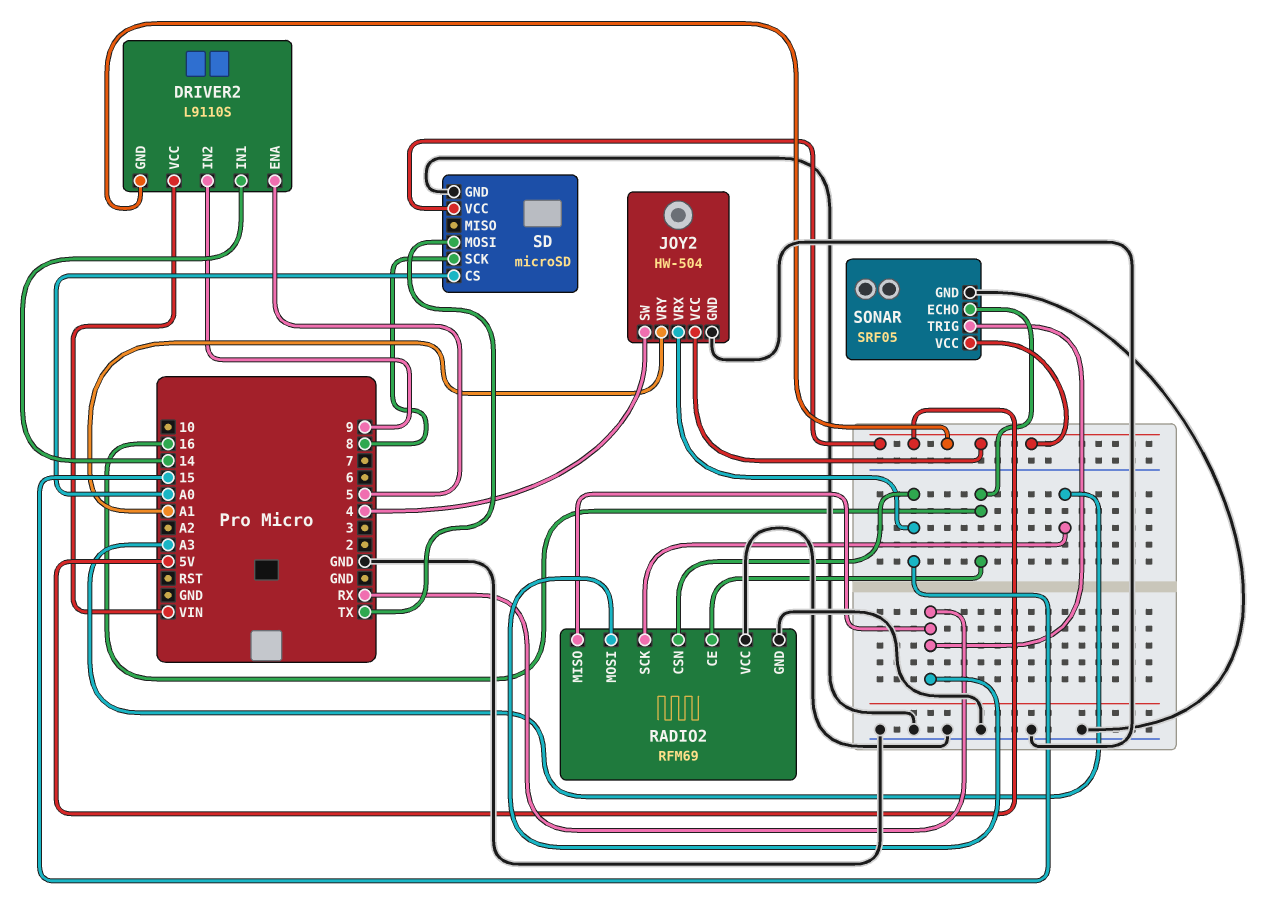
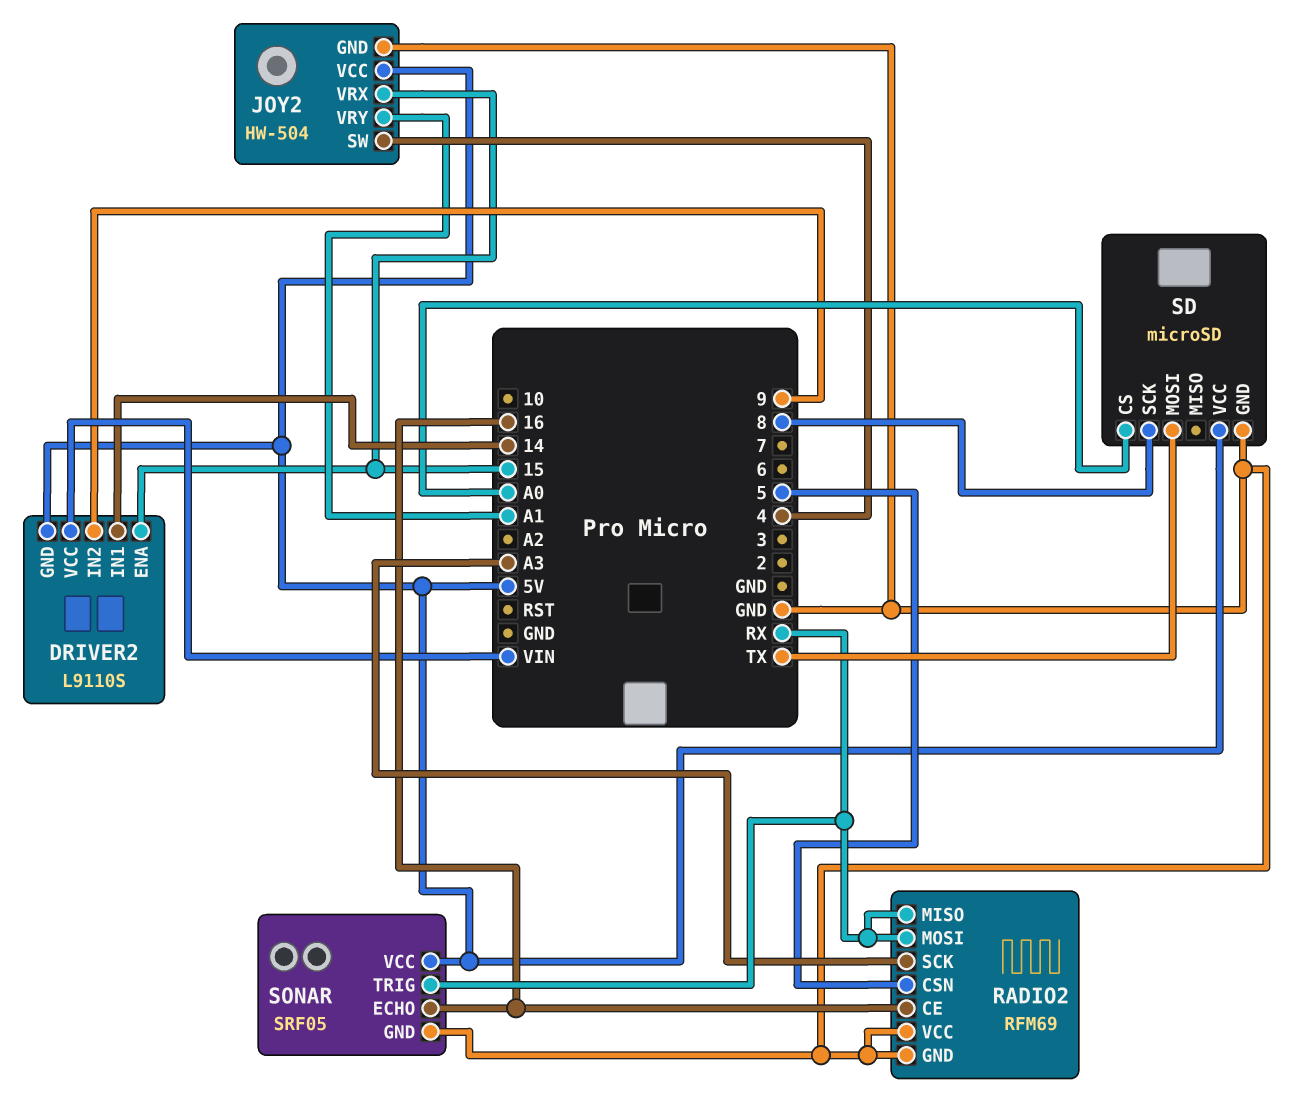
DRIVER2 pin ENA: 5 -> 15
RADIO2 pin CSN: 15 -> 5

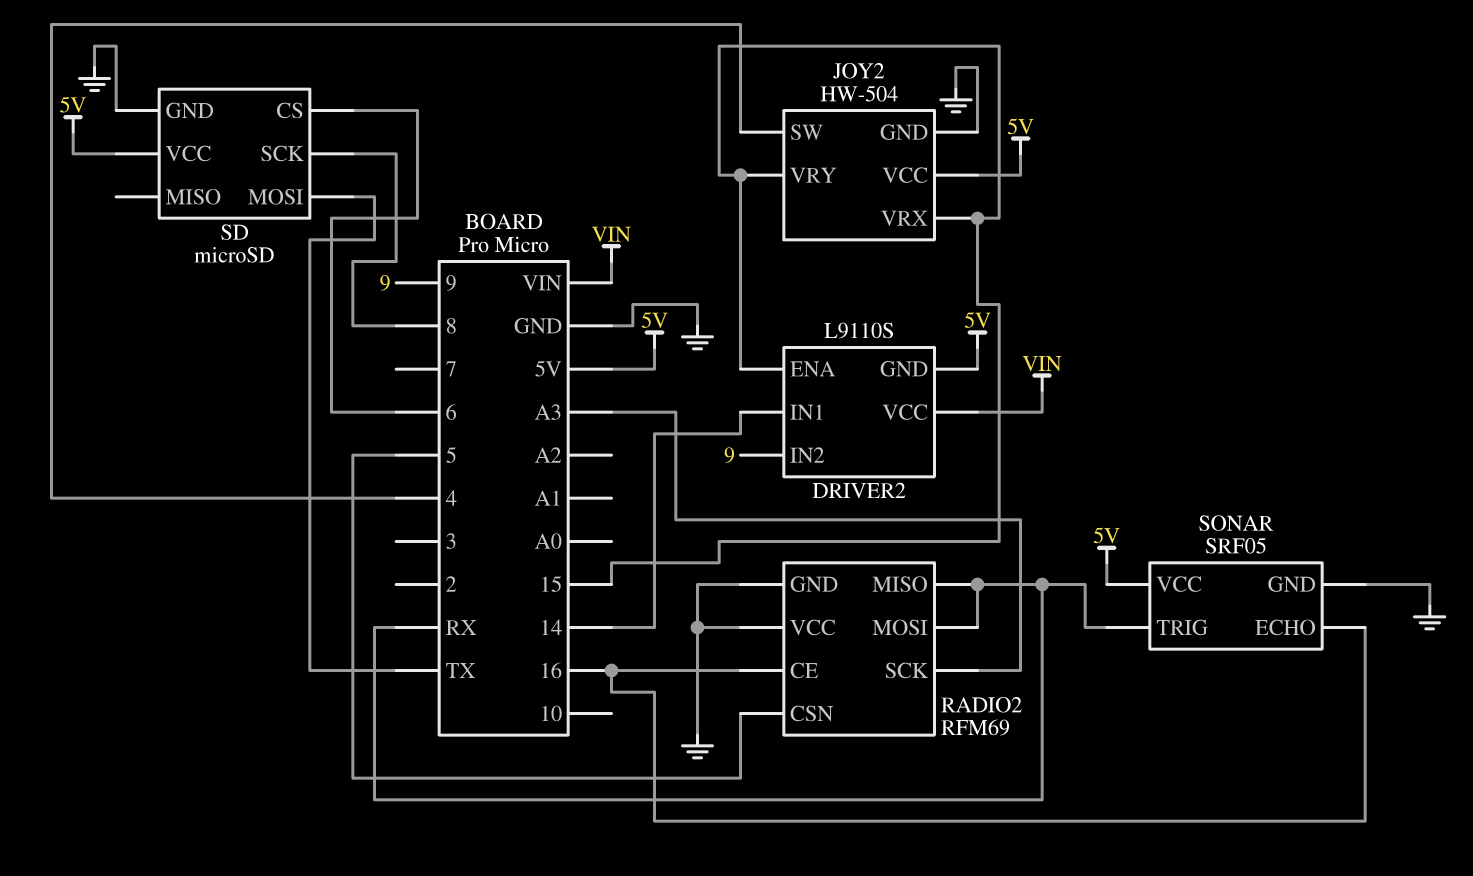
JOY2 pin VRY: A1 -> 15
SD pin CS: A0 -> 6

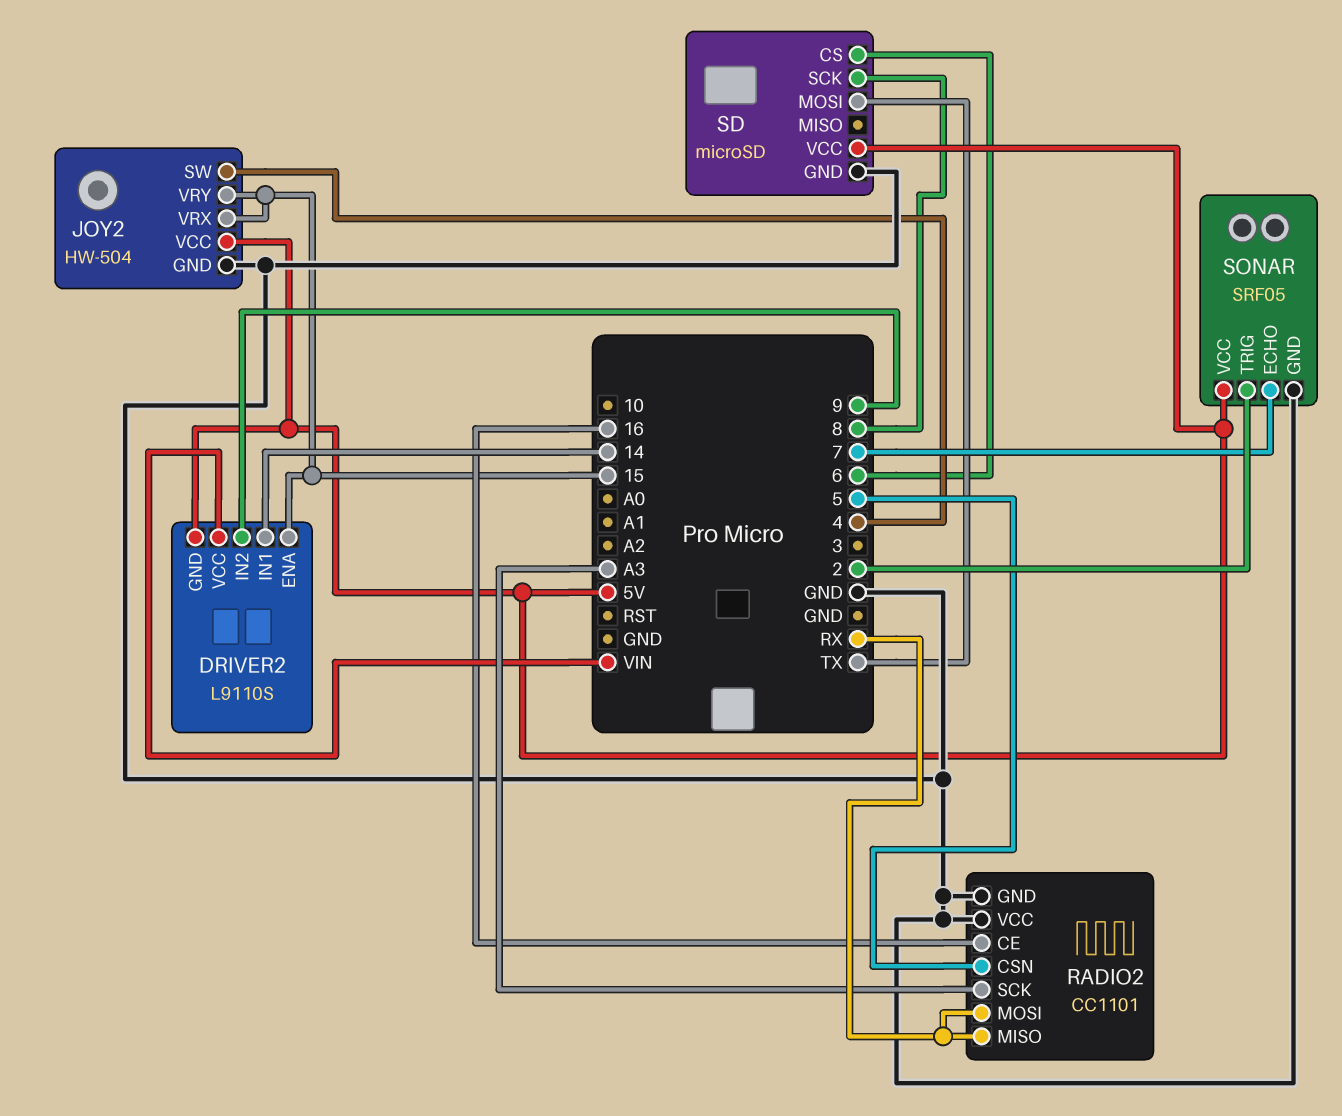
RADIO2: RFM69 -> CC1101
SONAR pin ECHO: 16 -> 7
SONAR pin TRIG: RX -> 2

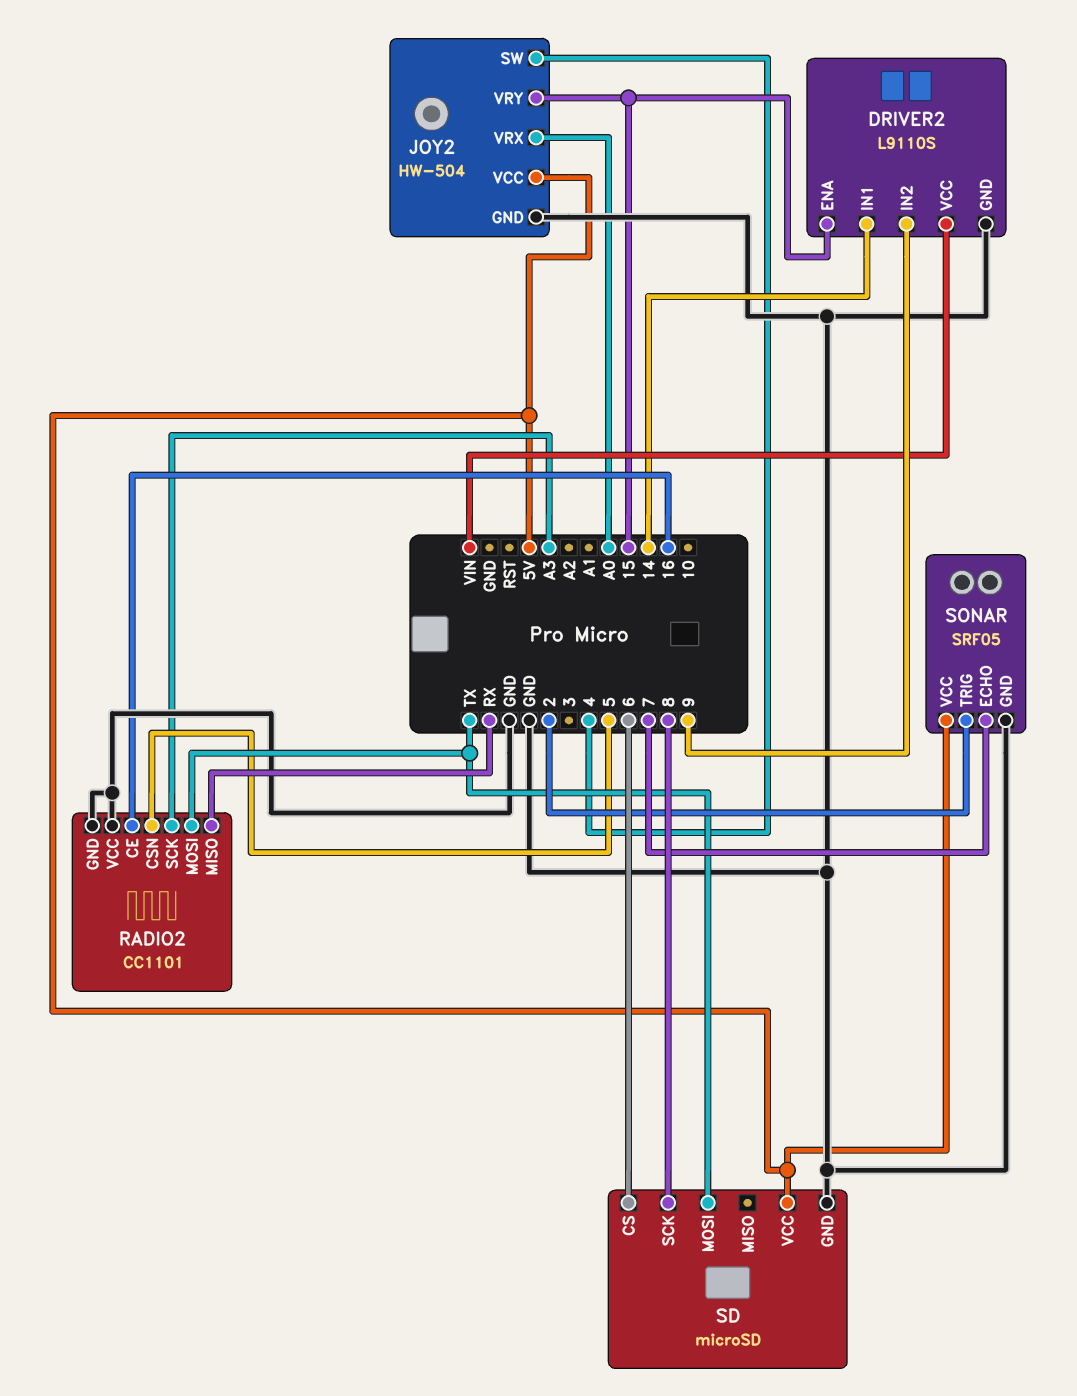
DRIVER2 pin GND: 5V -> GND
JOY2 pin VRX: 15 -> A0
RADIO2 pin MOSI: RX -> TX

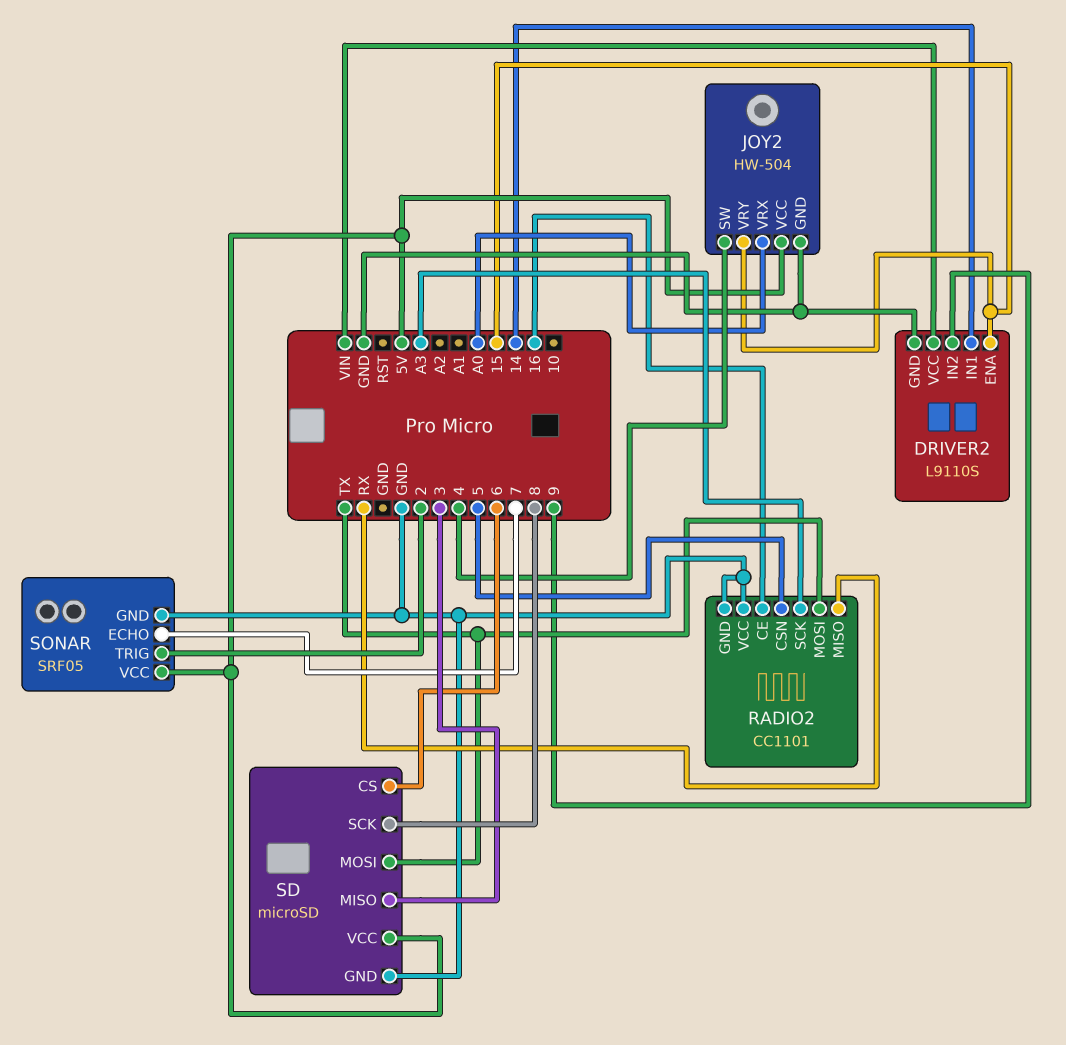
SD pin MISO: none -> 3

